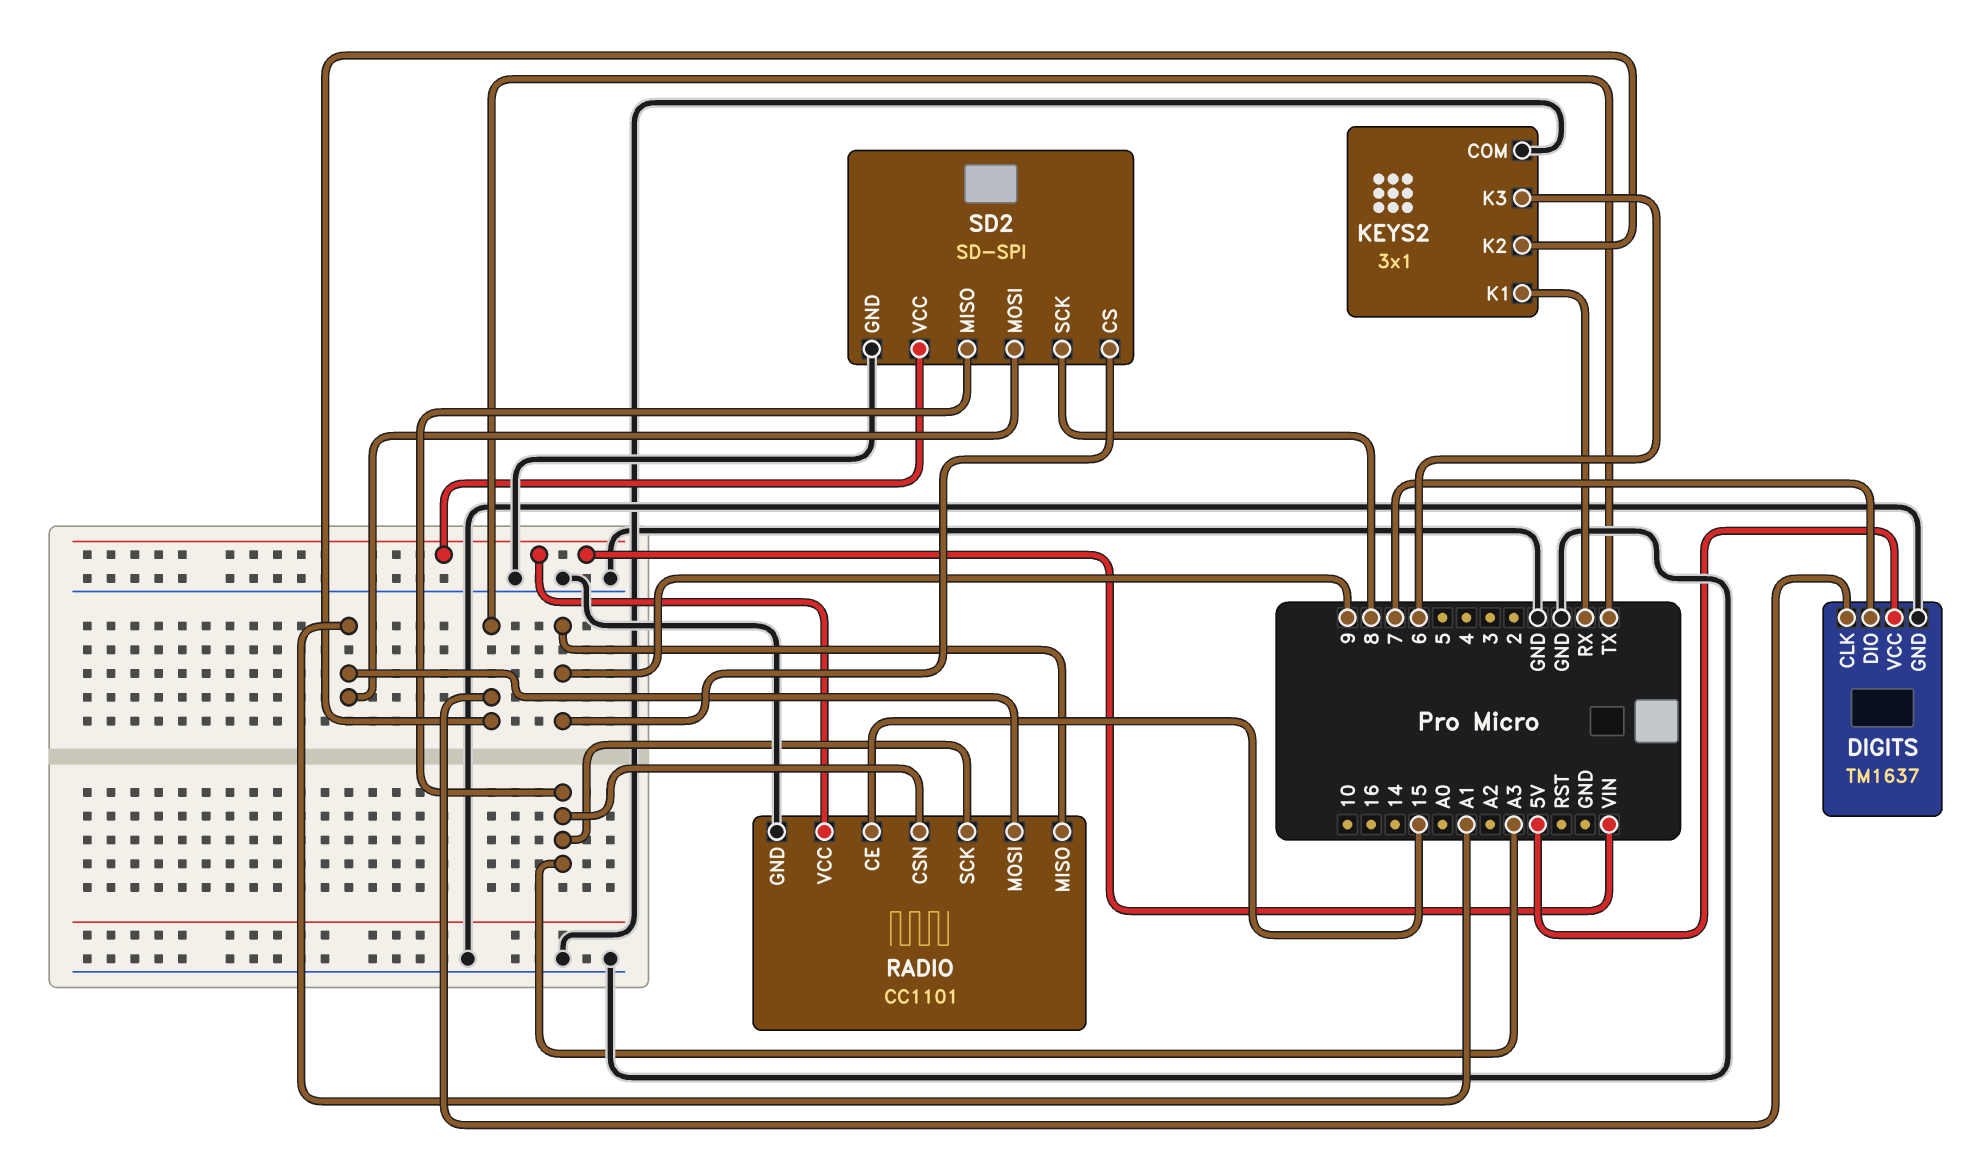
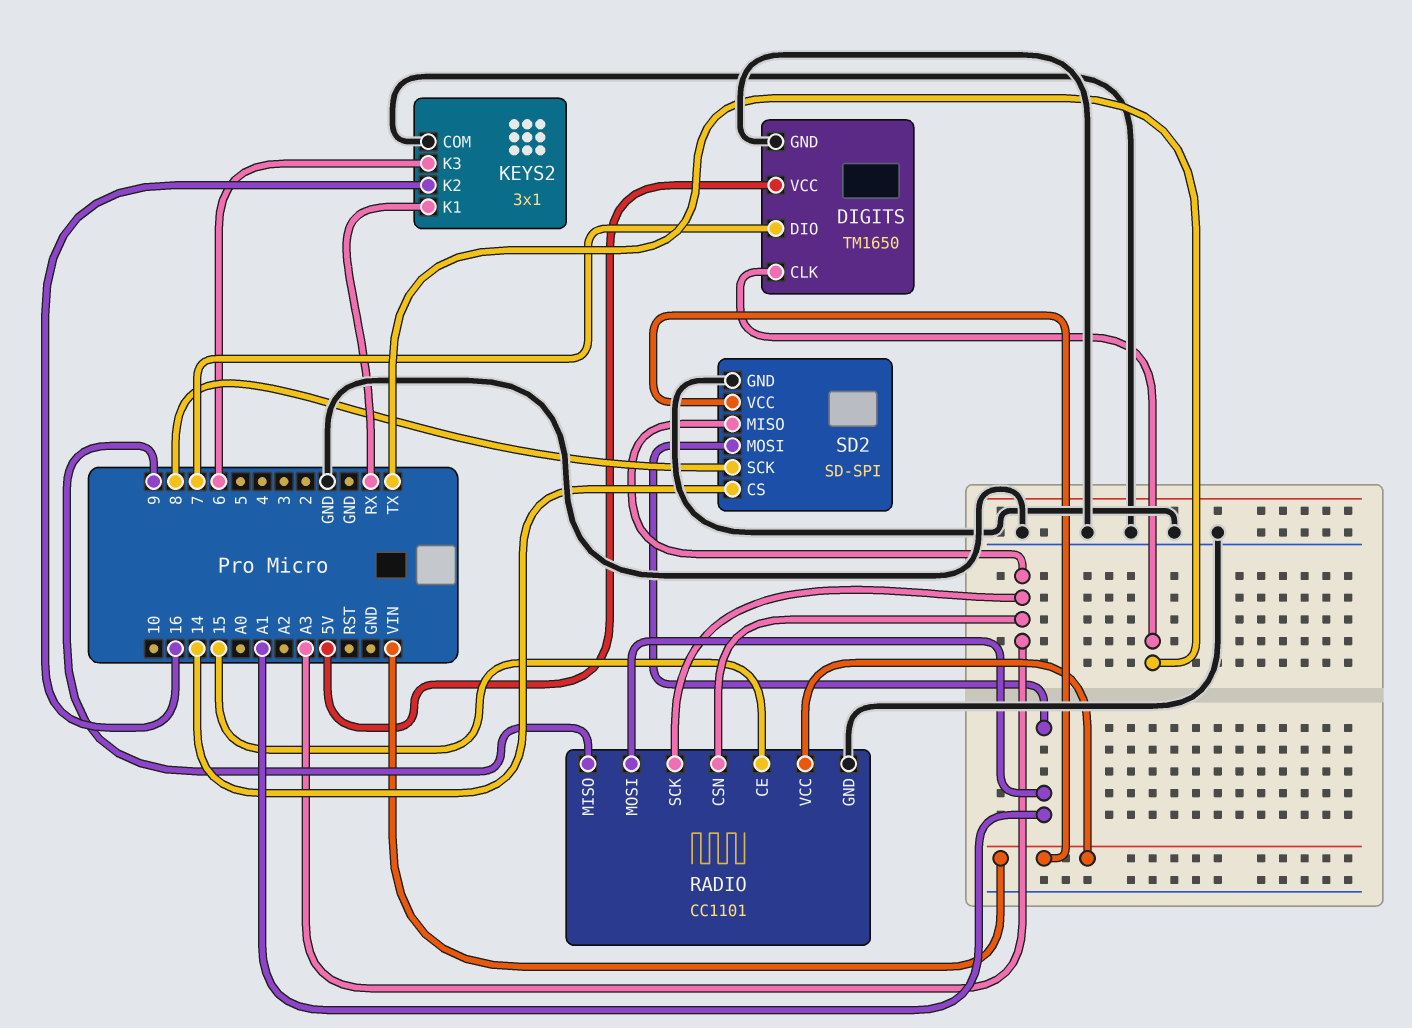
DIGITS: TM1637 -> TM1650
KEYS2 pin K2: TX -> 16
SD2 pin CS: 9 -> 14

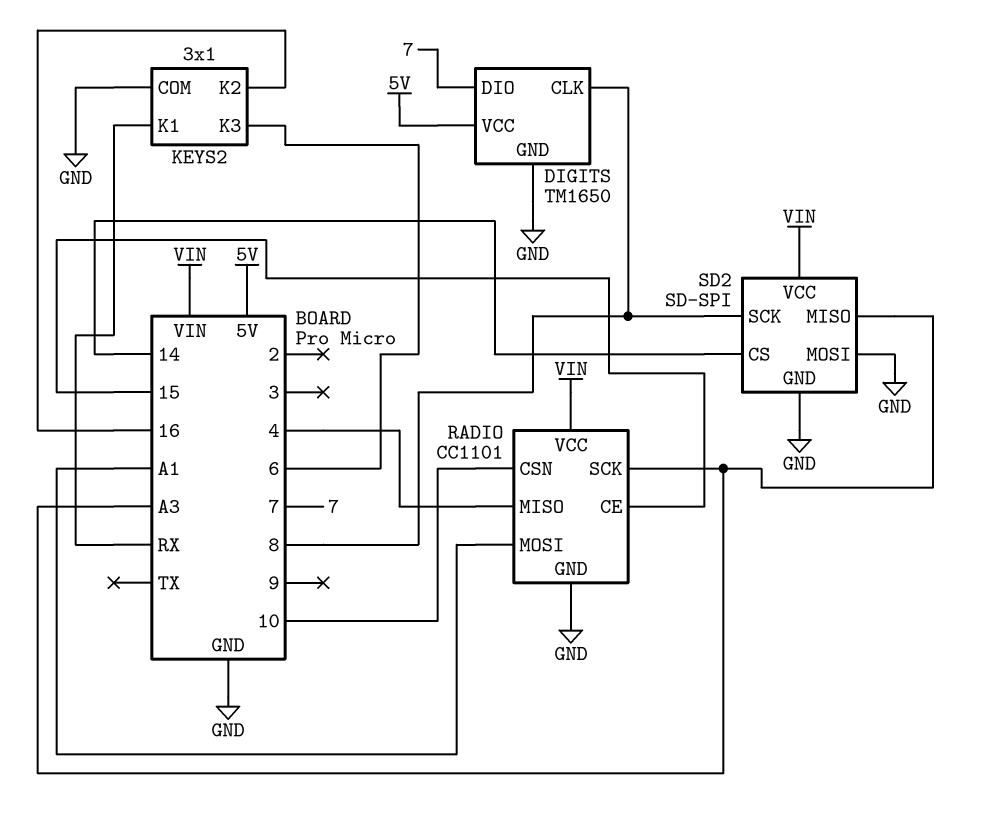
DIGITS pin CLK: TX -> 8
RADIO pin CSN: A3 -> 10
RADIO pin MISO: 9 -> 4
SD2 pin MOSI: A1 -> GND

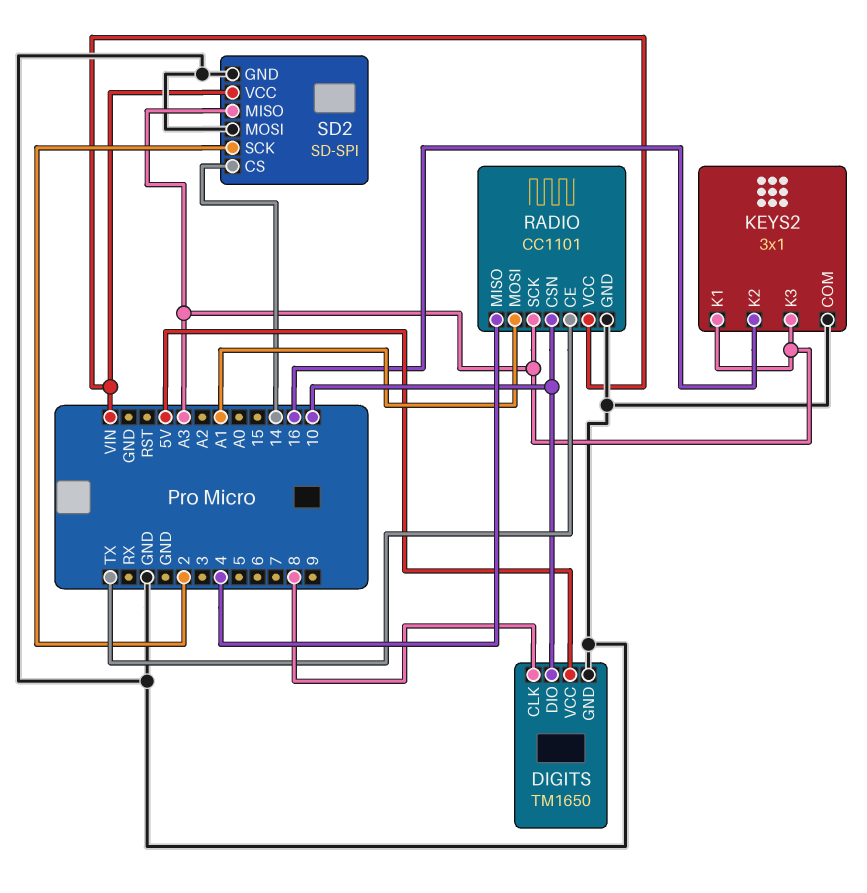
DIGITS pin DIO: 7 -> 10
KEYS2 pin K1: RX -> A3
KEYS2 pin K3: 6 -> A3
RADIO pin CE: 15 -> TX
SD2 pin SCK: 8 -> 2

